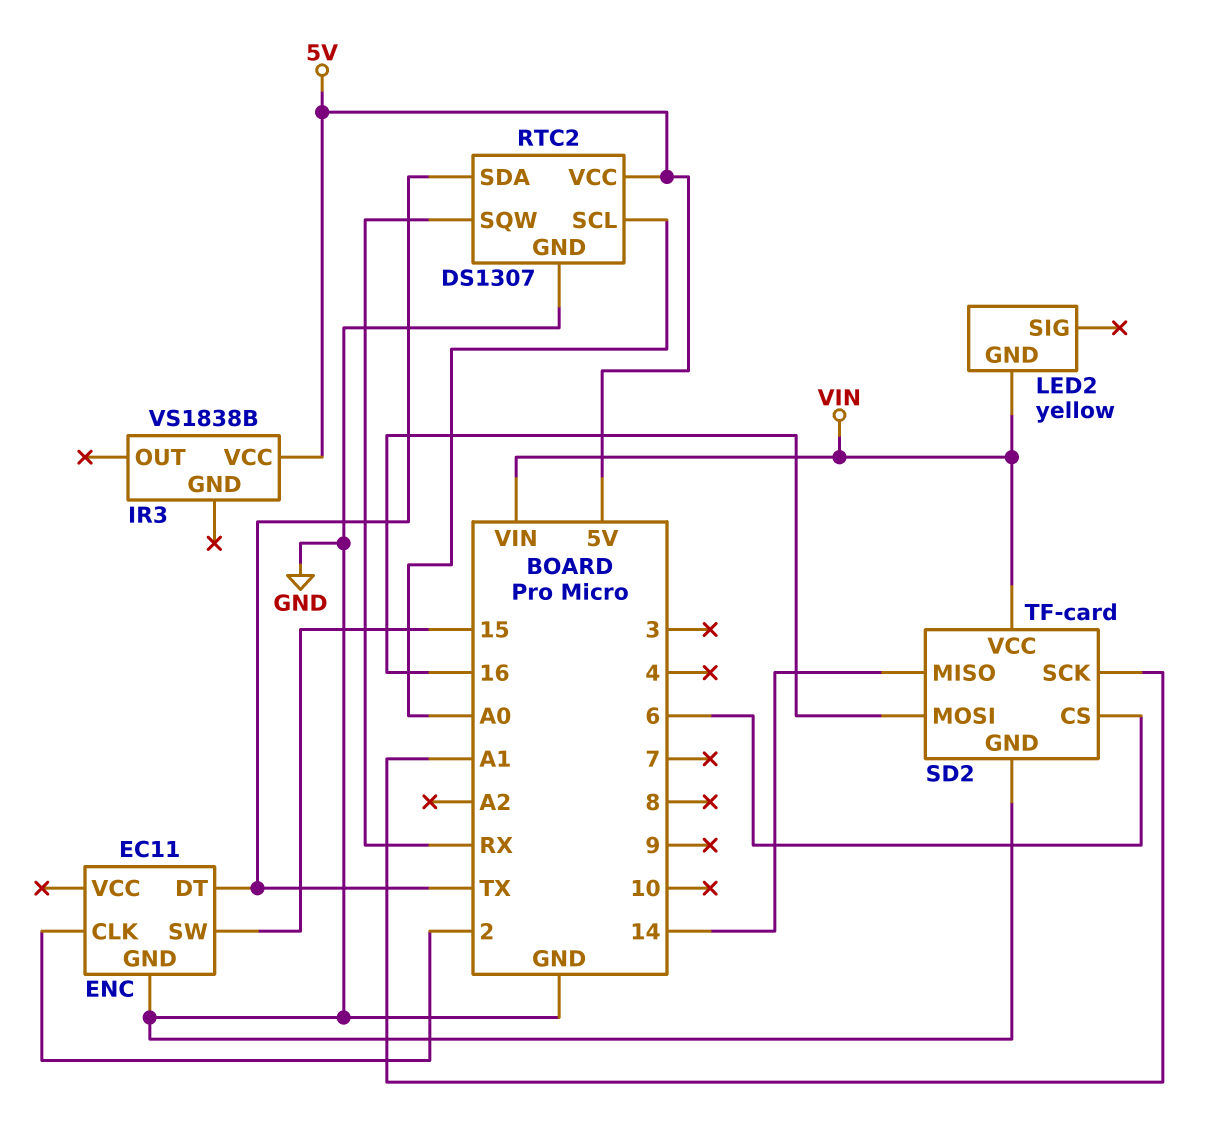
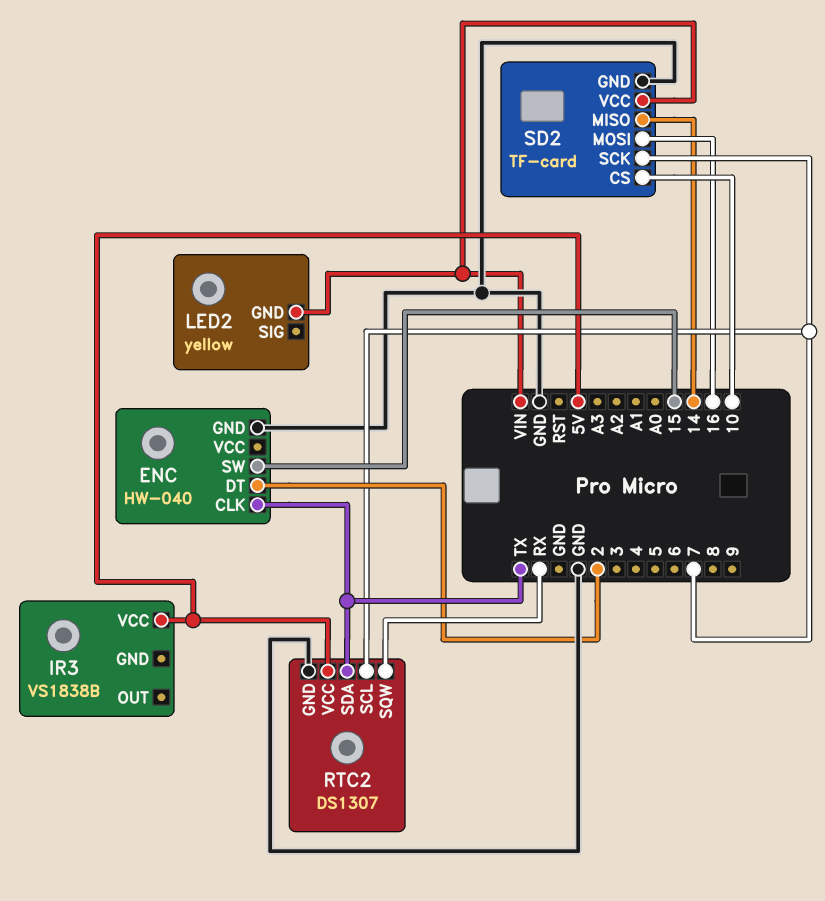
ENC: EC11 -> HW-040
ENC pin CLK: 2 -> TX
ENC pin DT: TX -> 2
RTC2 pin SCL: A0 -> 7
SD2 pin CS: 6 -> 10
SD2 pin SCK: A1 -> 7

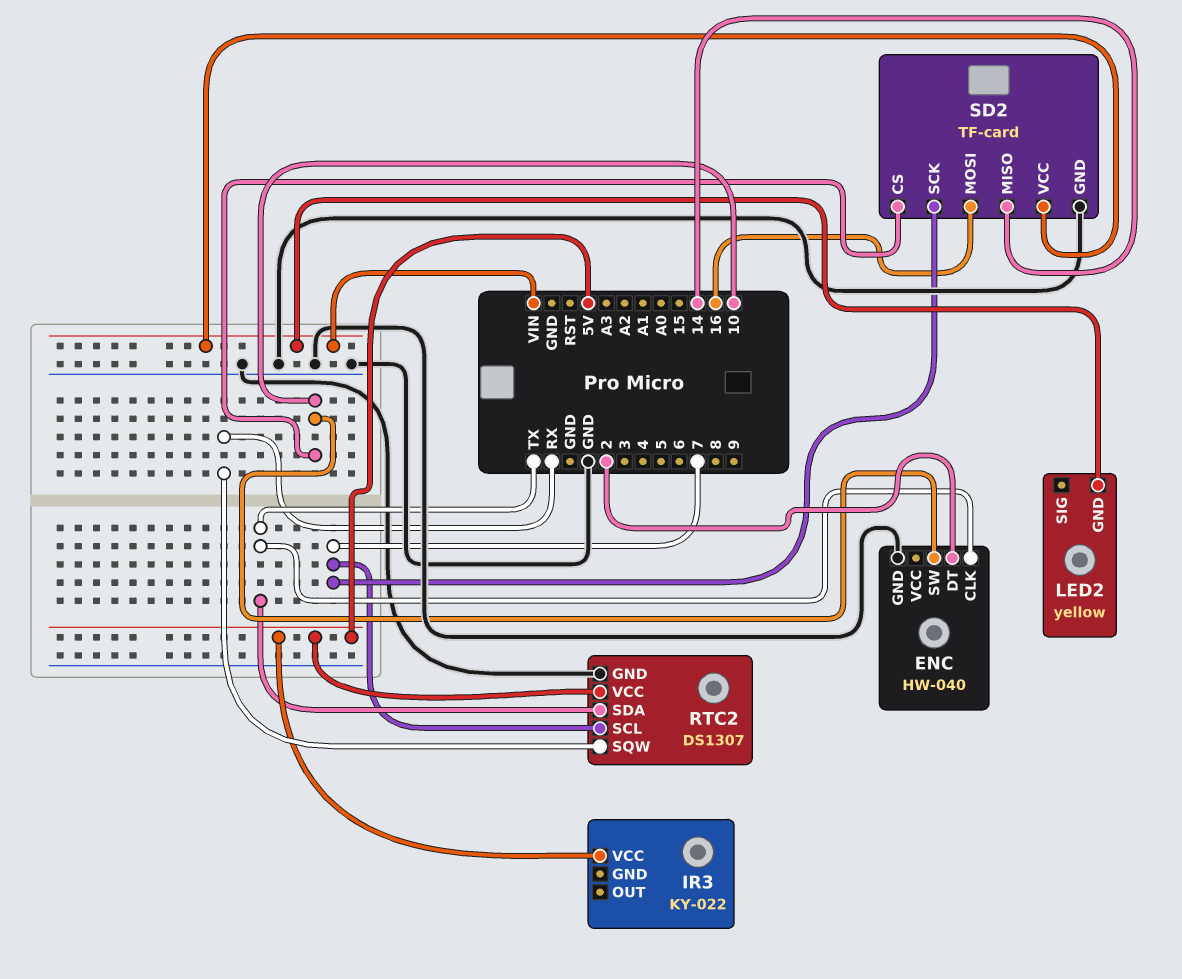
ENC pin SW: 15 -> 10
IR3: VS1838B -> KY-022

